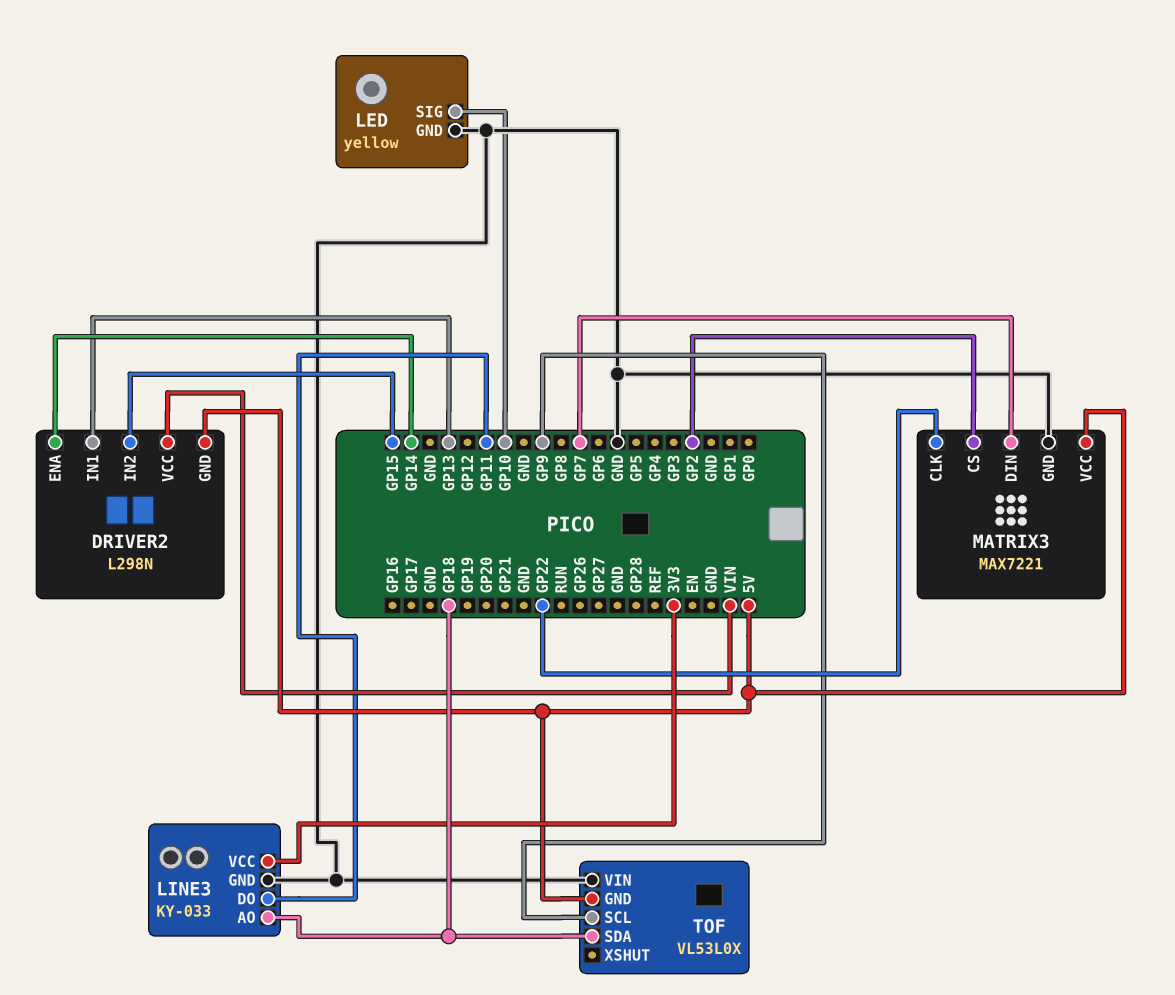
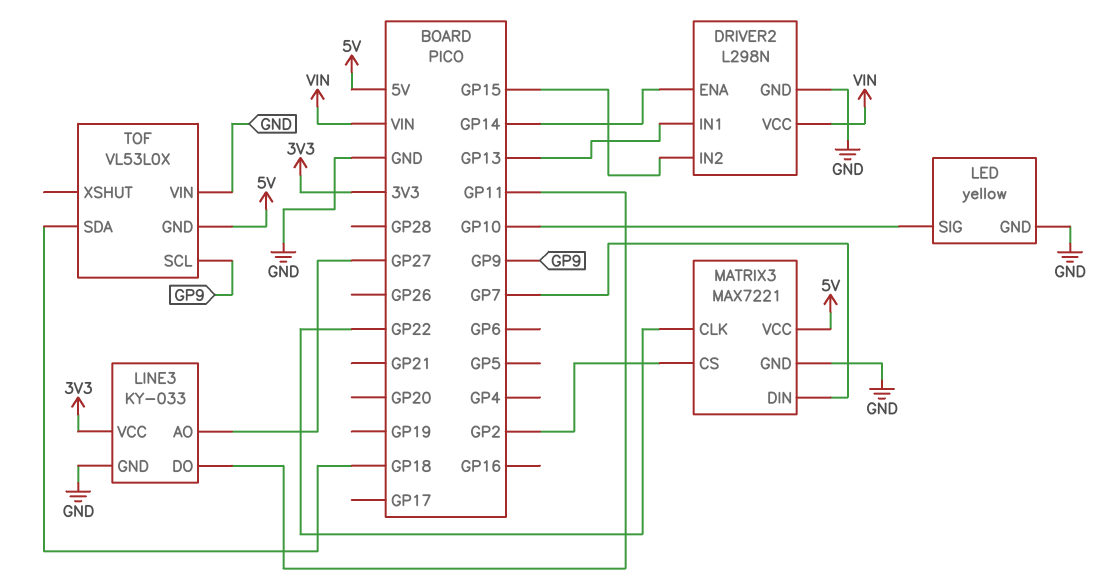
DRIVER2 pin GND: 5V -> GND
LINE3 pin AO: GP18 -> GP27

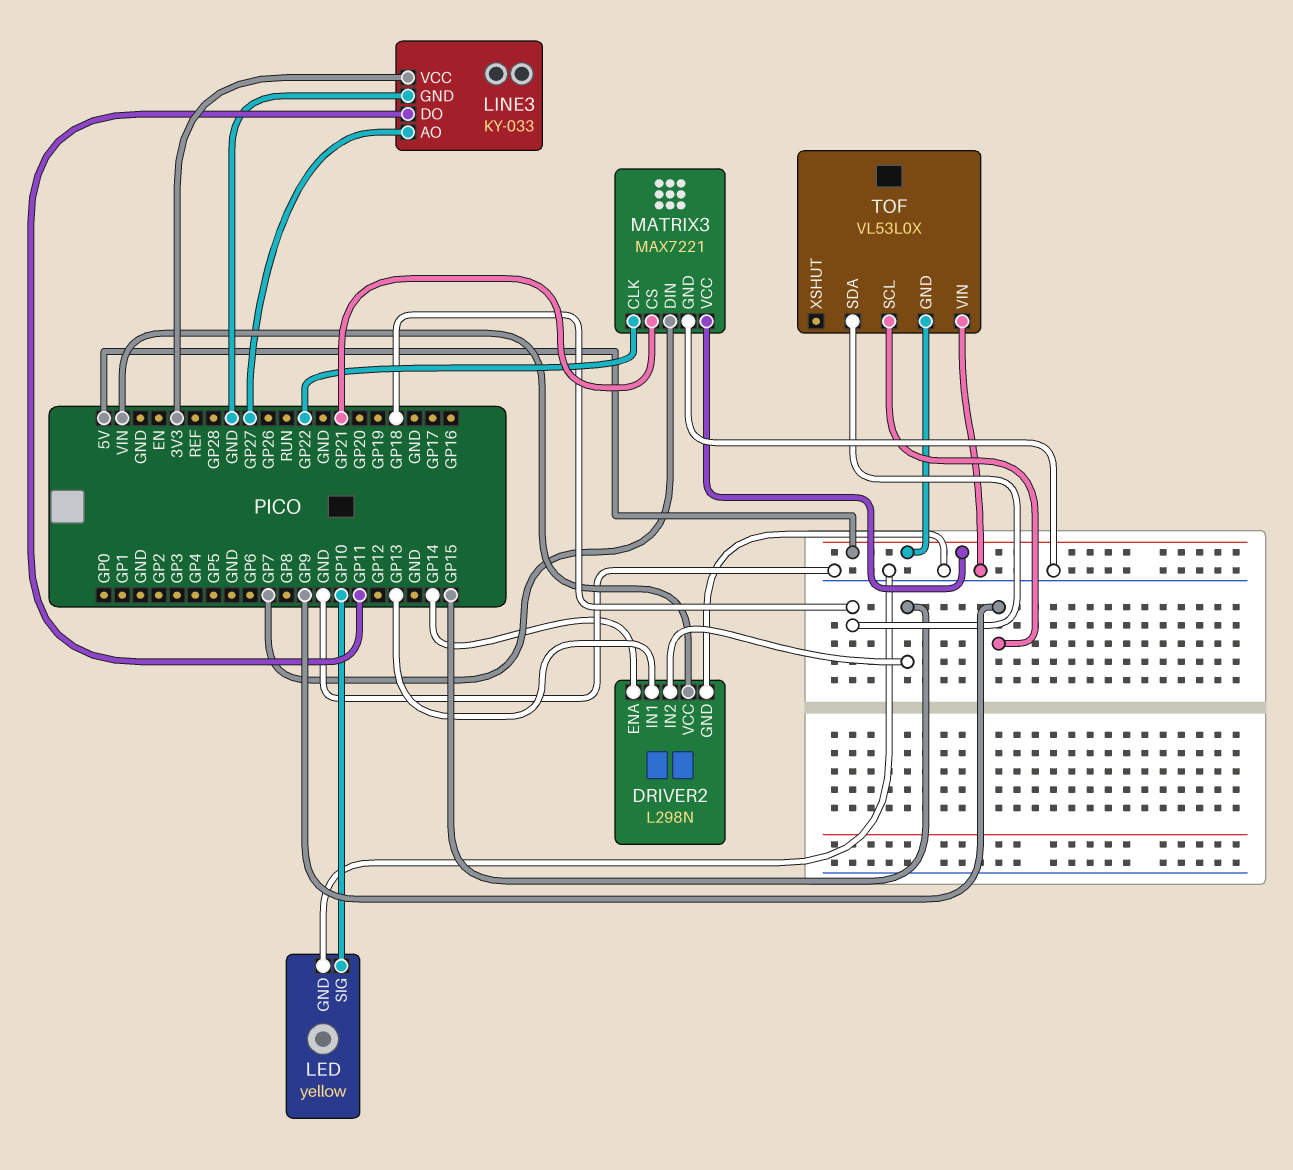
MATRIX3 pin CS: GP2 -> GP21

